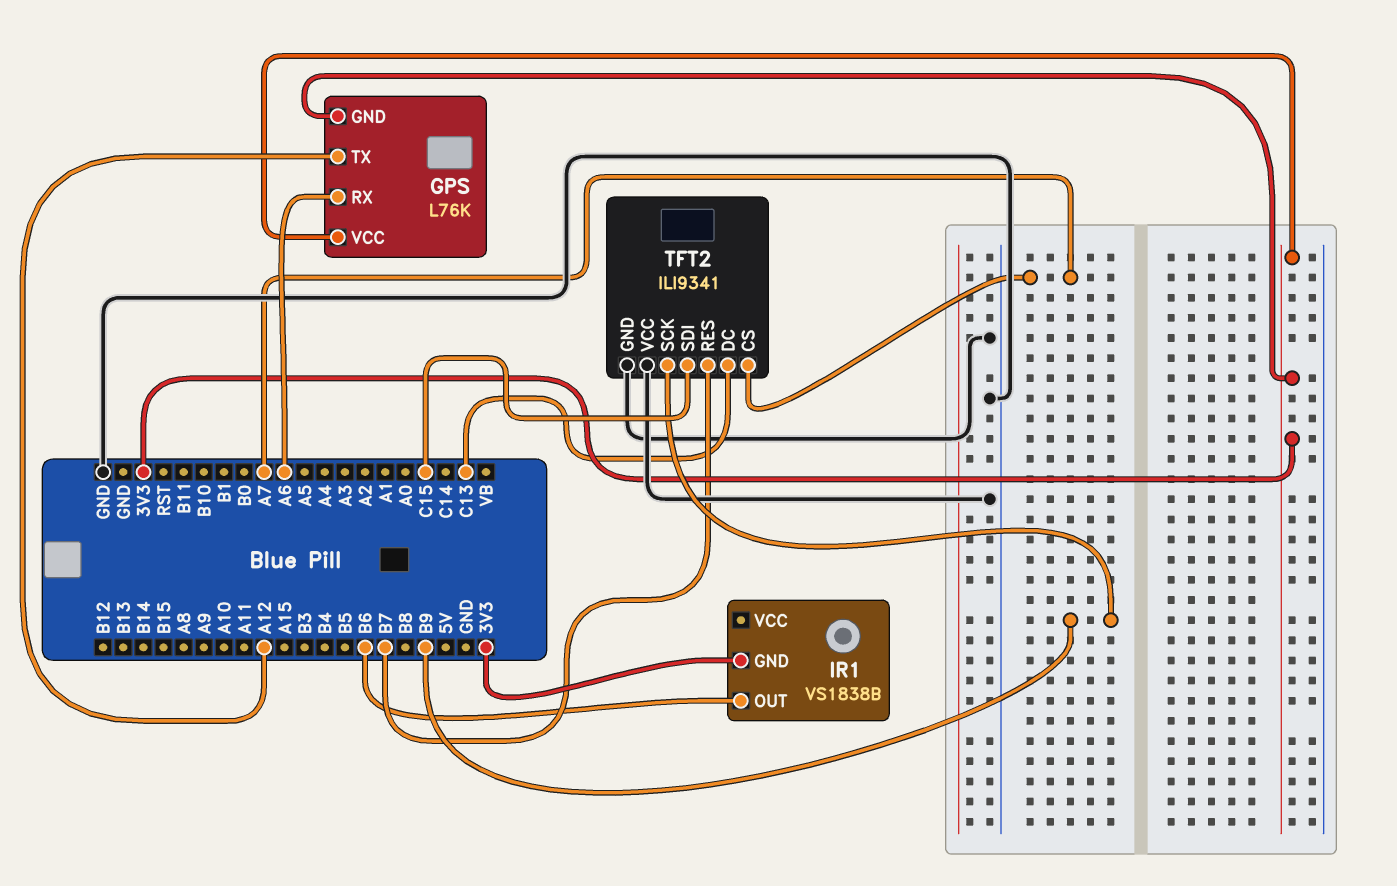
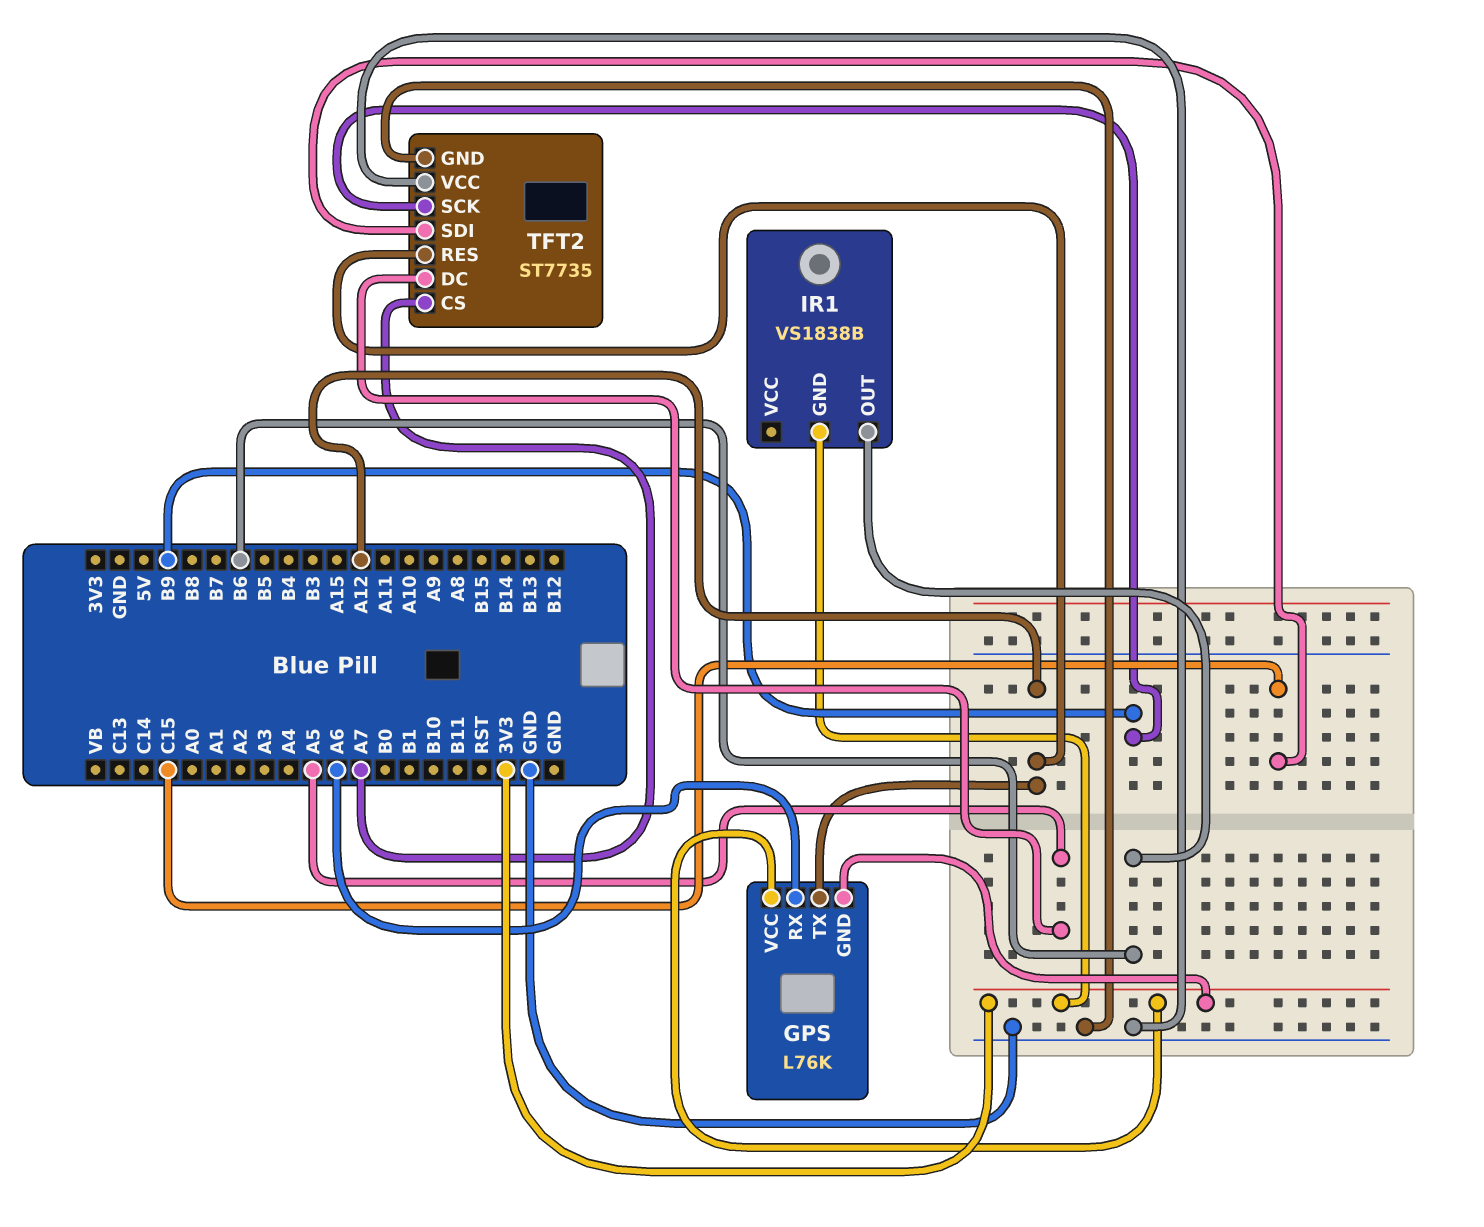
TFT2: ILI9341 -> ST7735
TFT2 pin DC: C13 -> A5
TFT2 pin RES: B7 -> A12

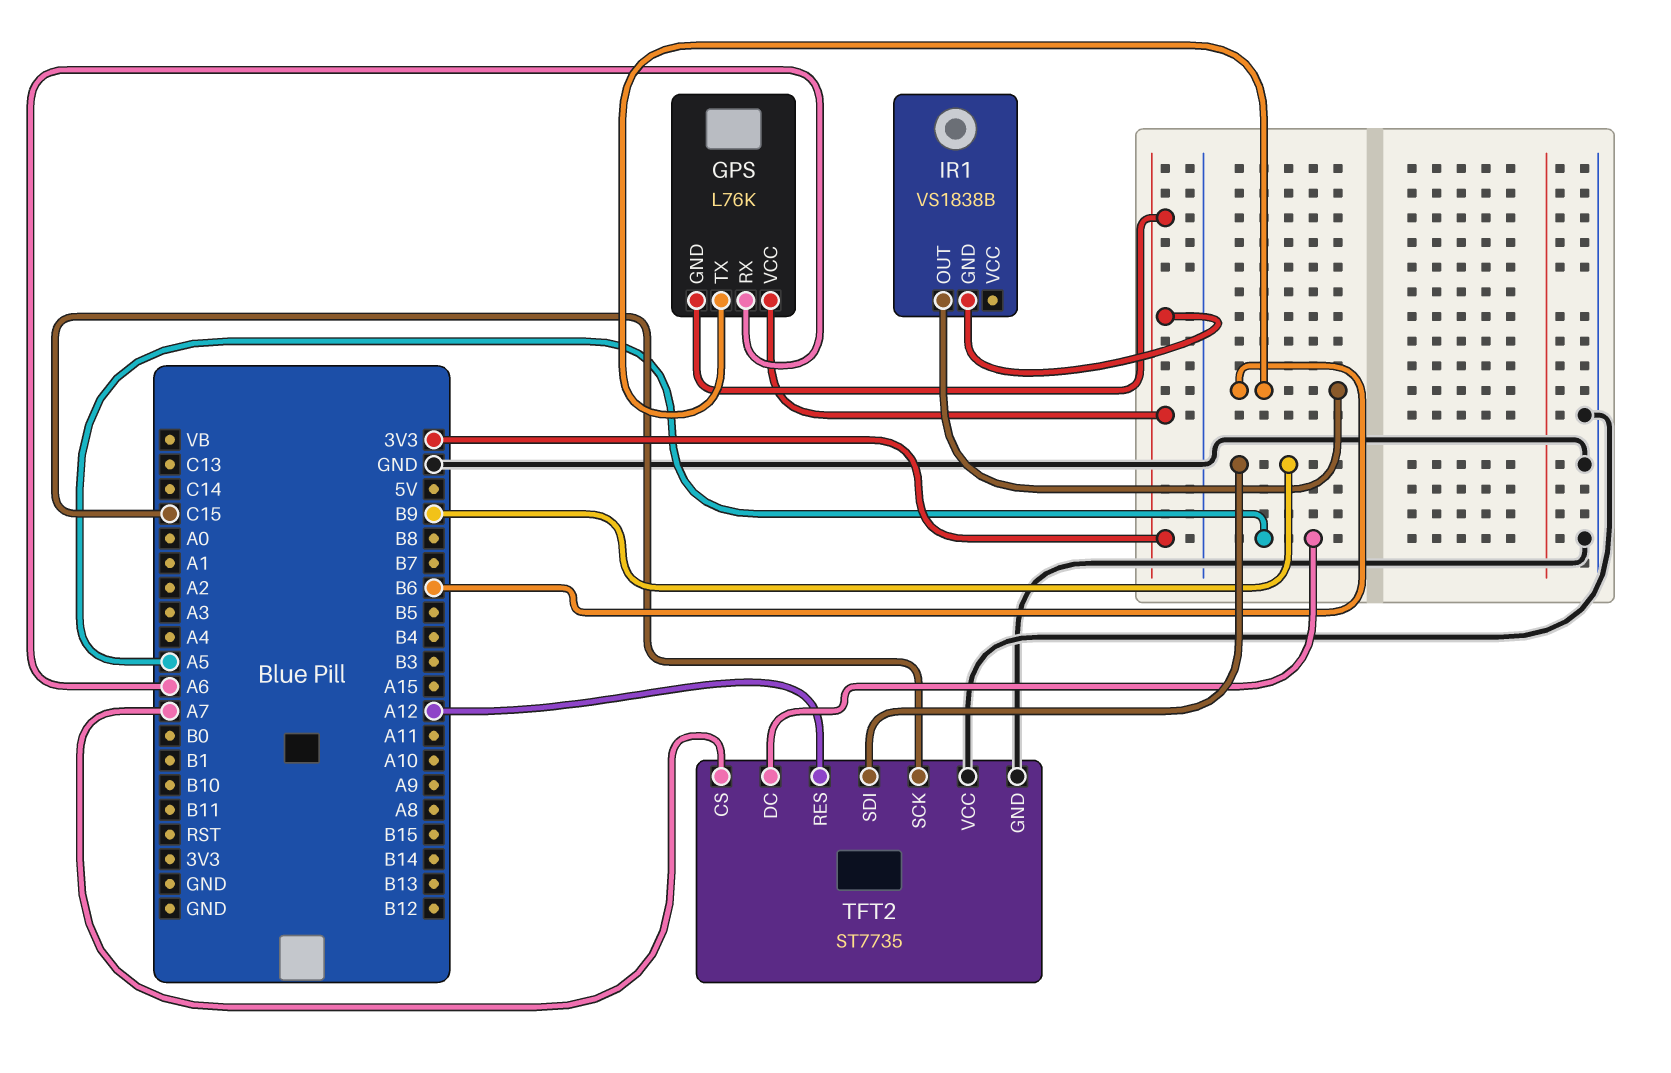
GPS pin TX: A12 -> B6
TFT2 pin SCK: B9 -> C15
TFT2 pin SDI: C15 -> B9

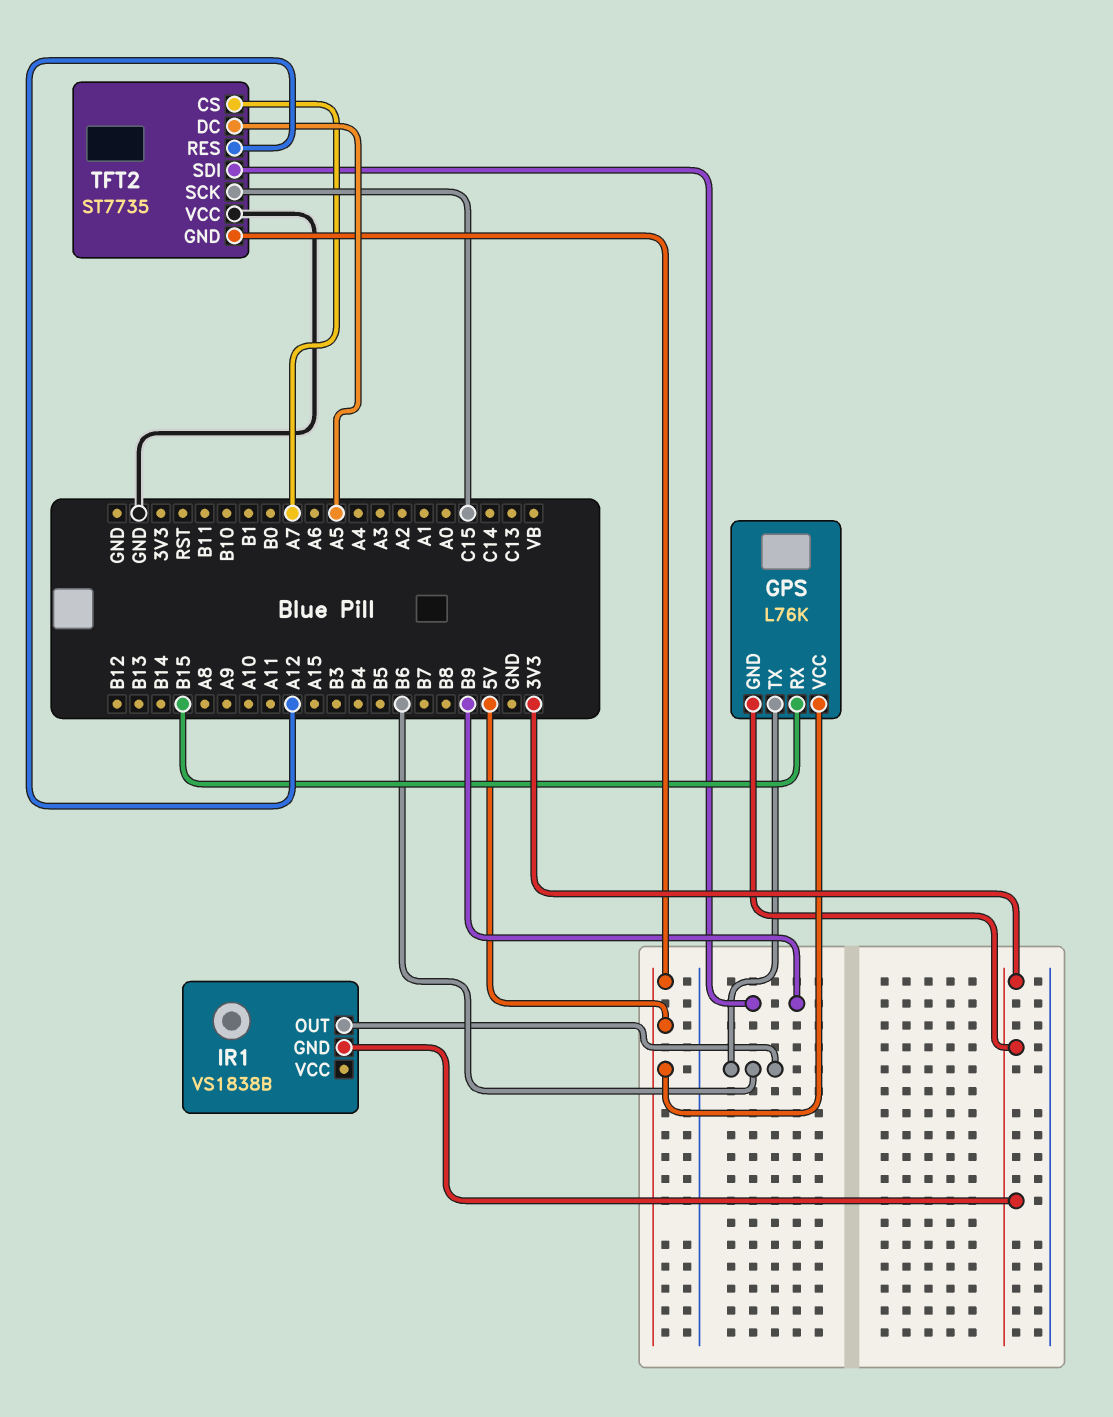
GPS pin RX: A6 -> B15
GPS pin VCC: 3V3 -> 5V
TFT2 pin GND: GND -> 5V

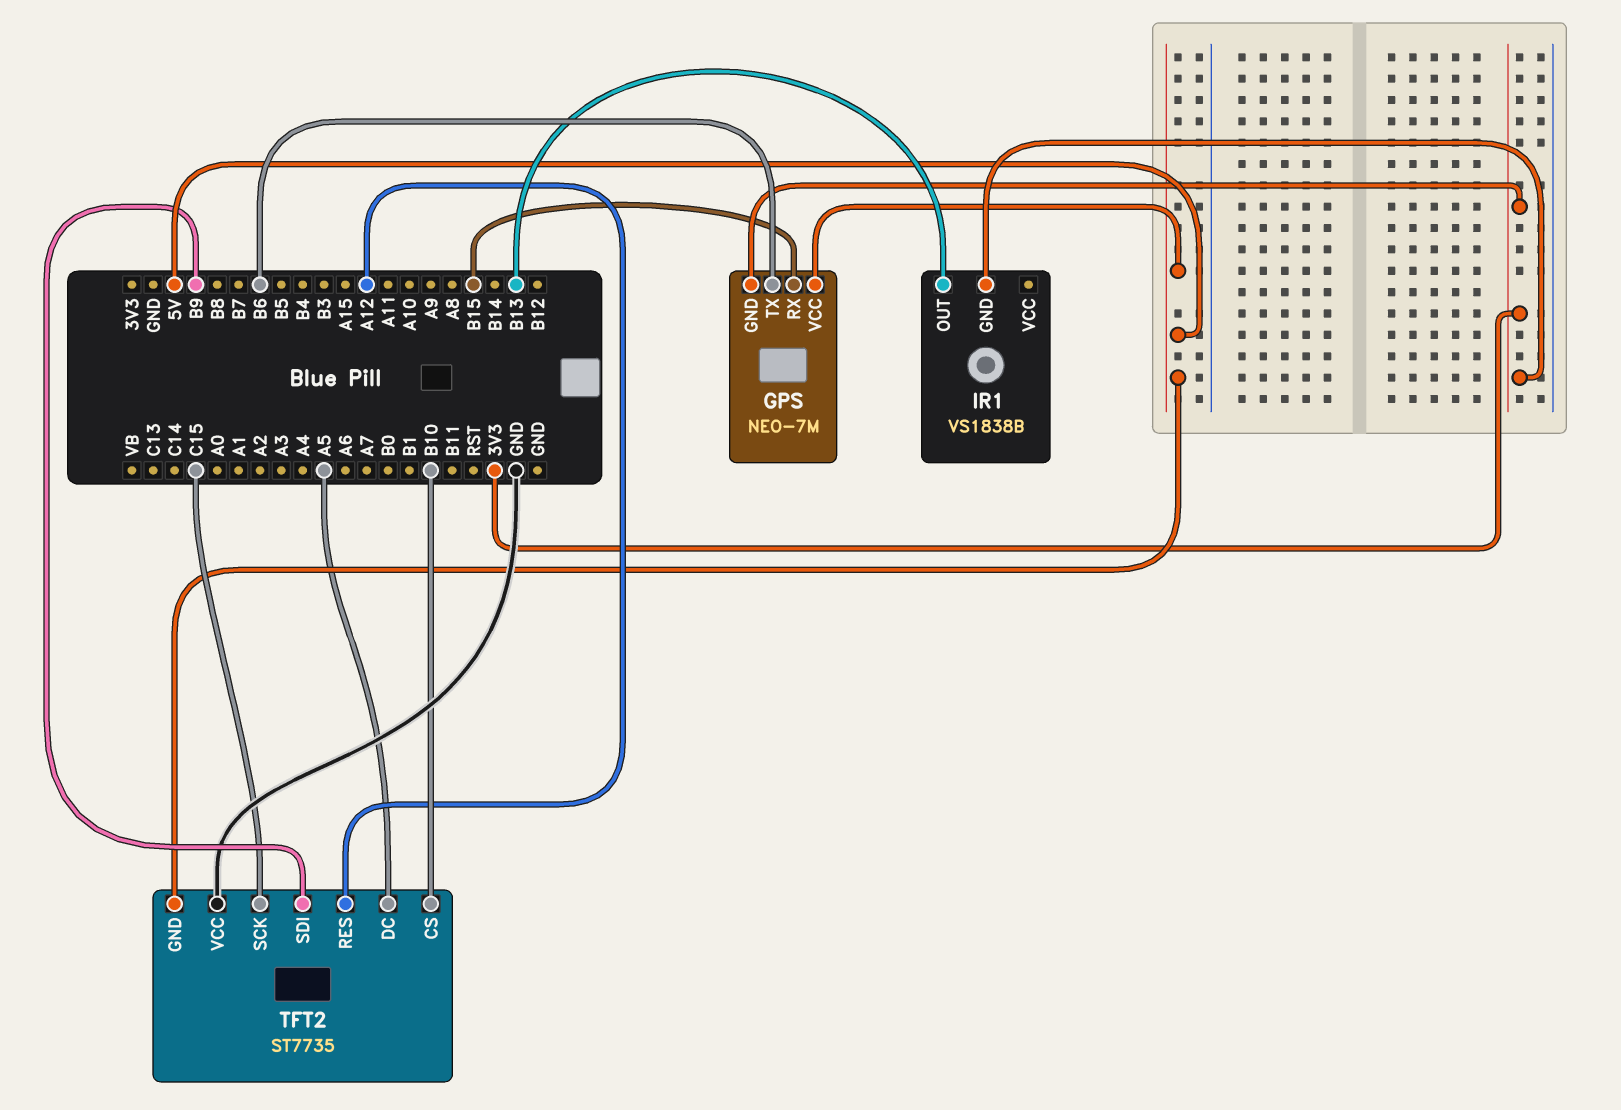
GPS: L76K -> NEO-7M
IR1 pin OUT: B6 -> B13
TFT2 pin CS: A7 -> B10

